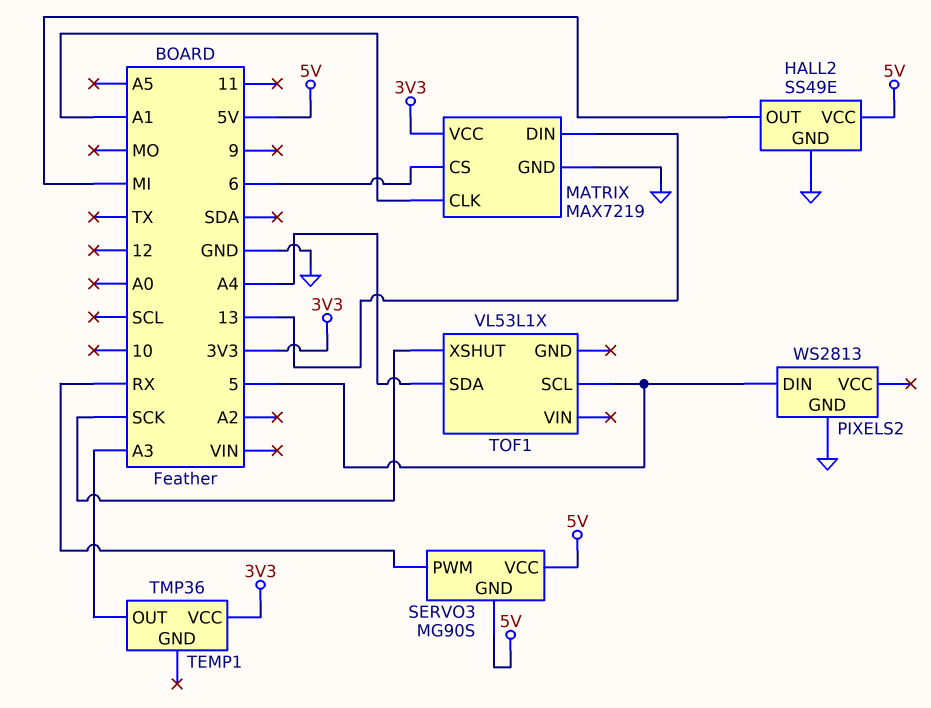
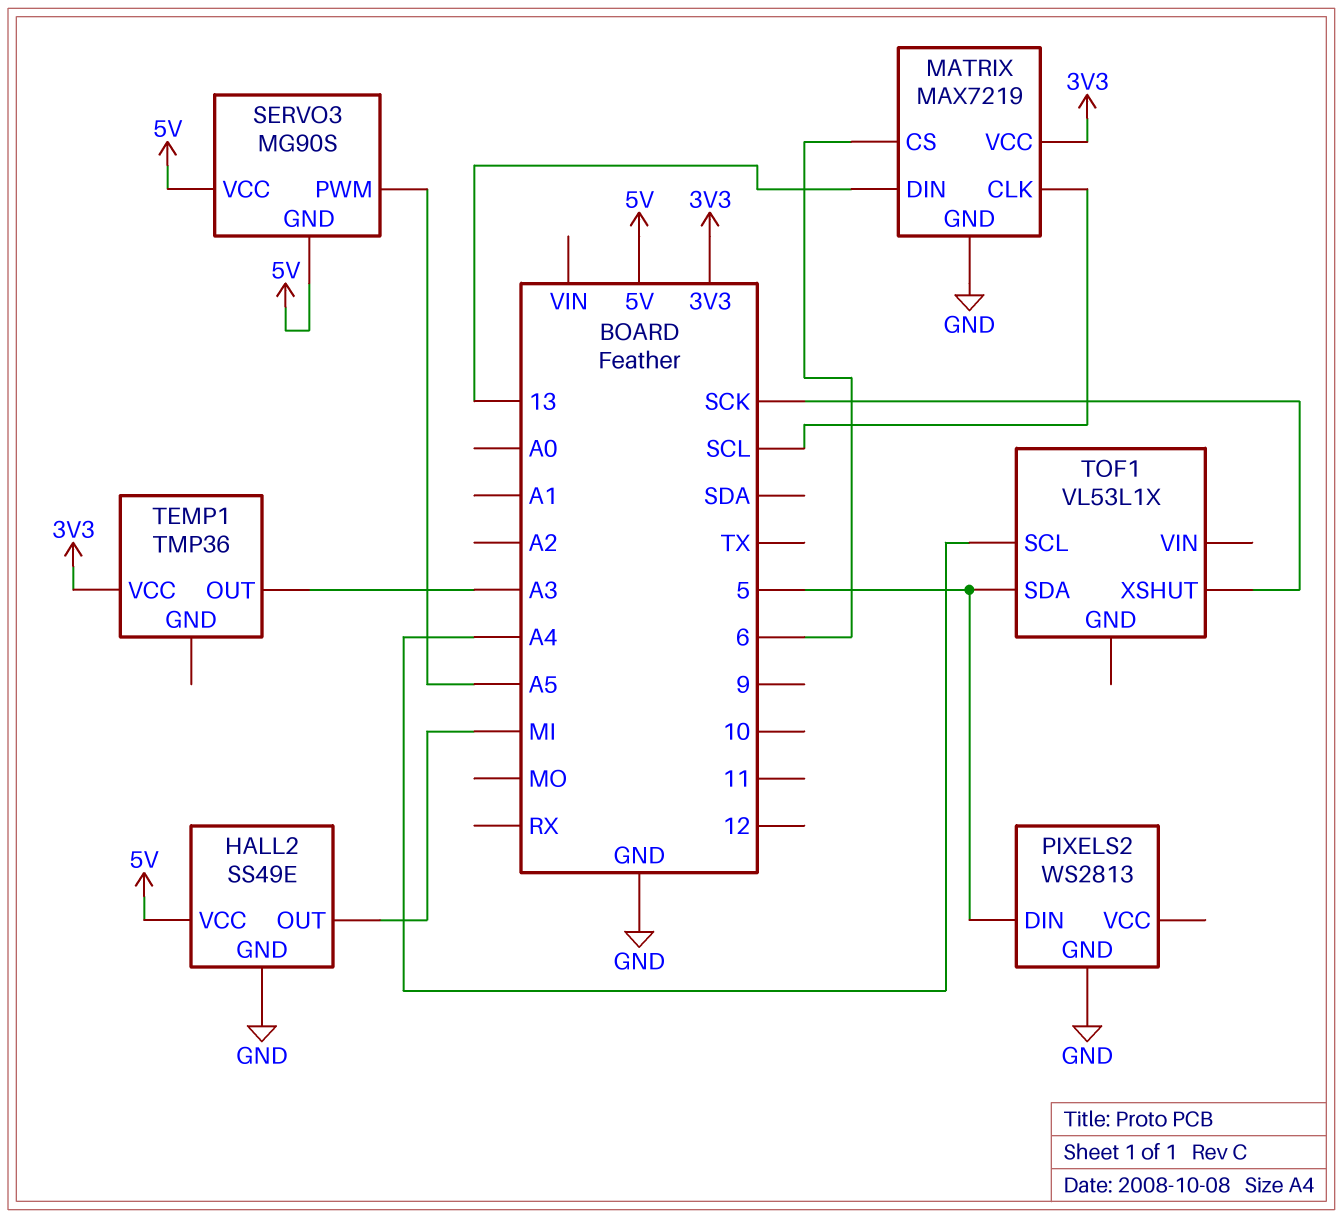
MATRIX pin CLK: A1 -> SCL
SERVO3 pin PWM: RX -> A5
TOF1 pin SCL: 5 -> A4
TOF1 pin SDA: A4 -> 5

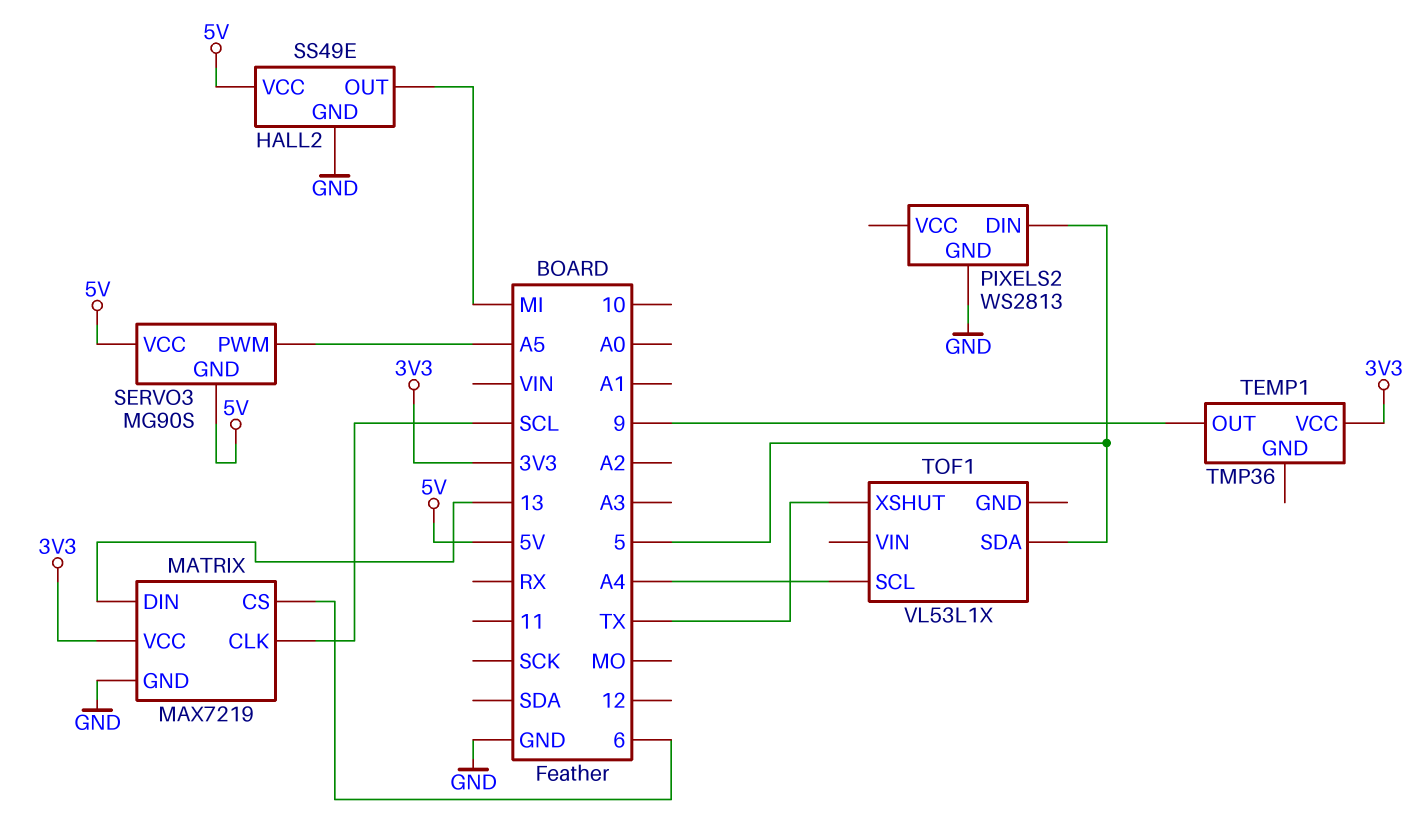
TEMP1 pin OUT: A3 -> 9
TOF1 pin XSHUT: SCK -> TX

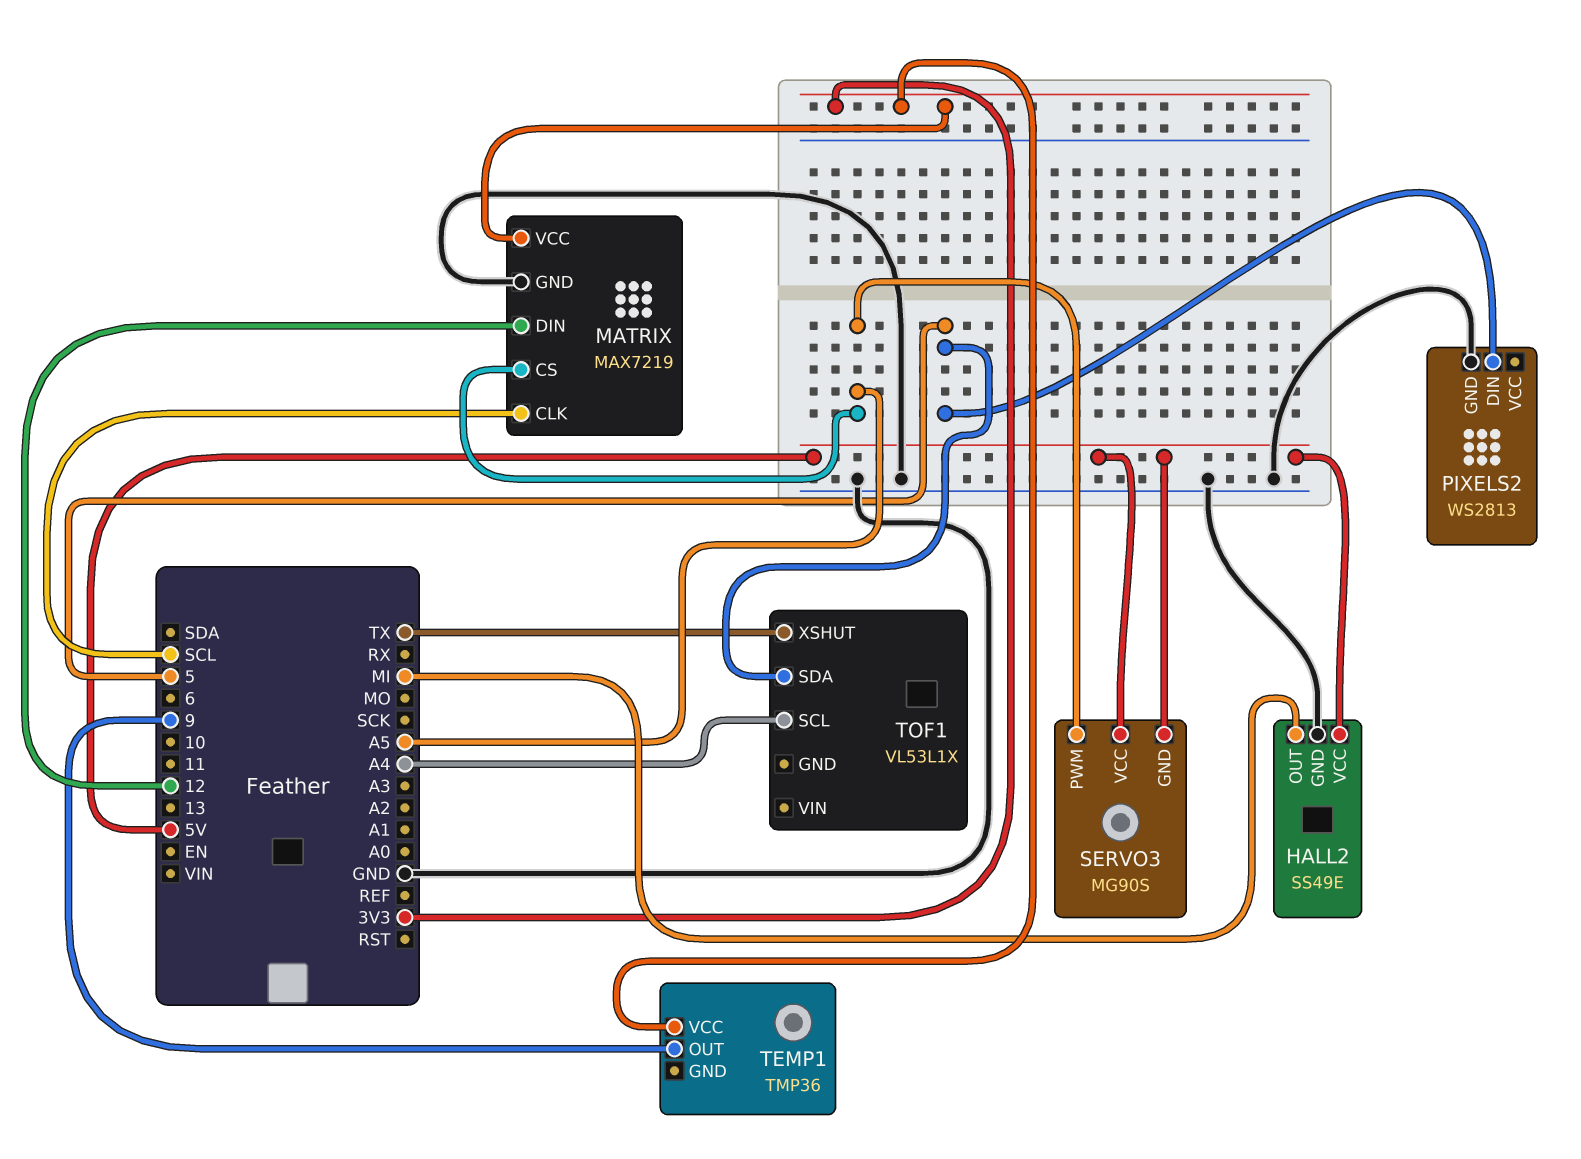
MATRIX pin CS: 6 -> A5
MATRIX pin DIN: 13 -> 12

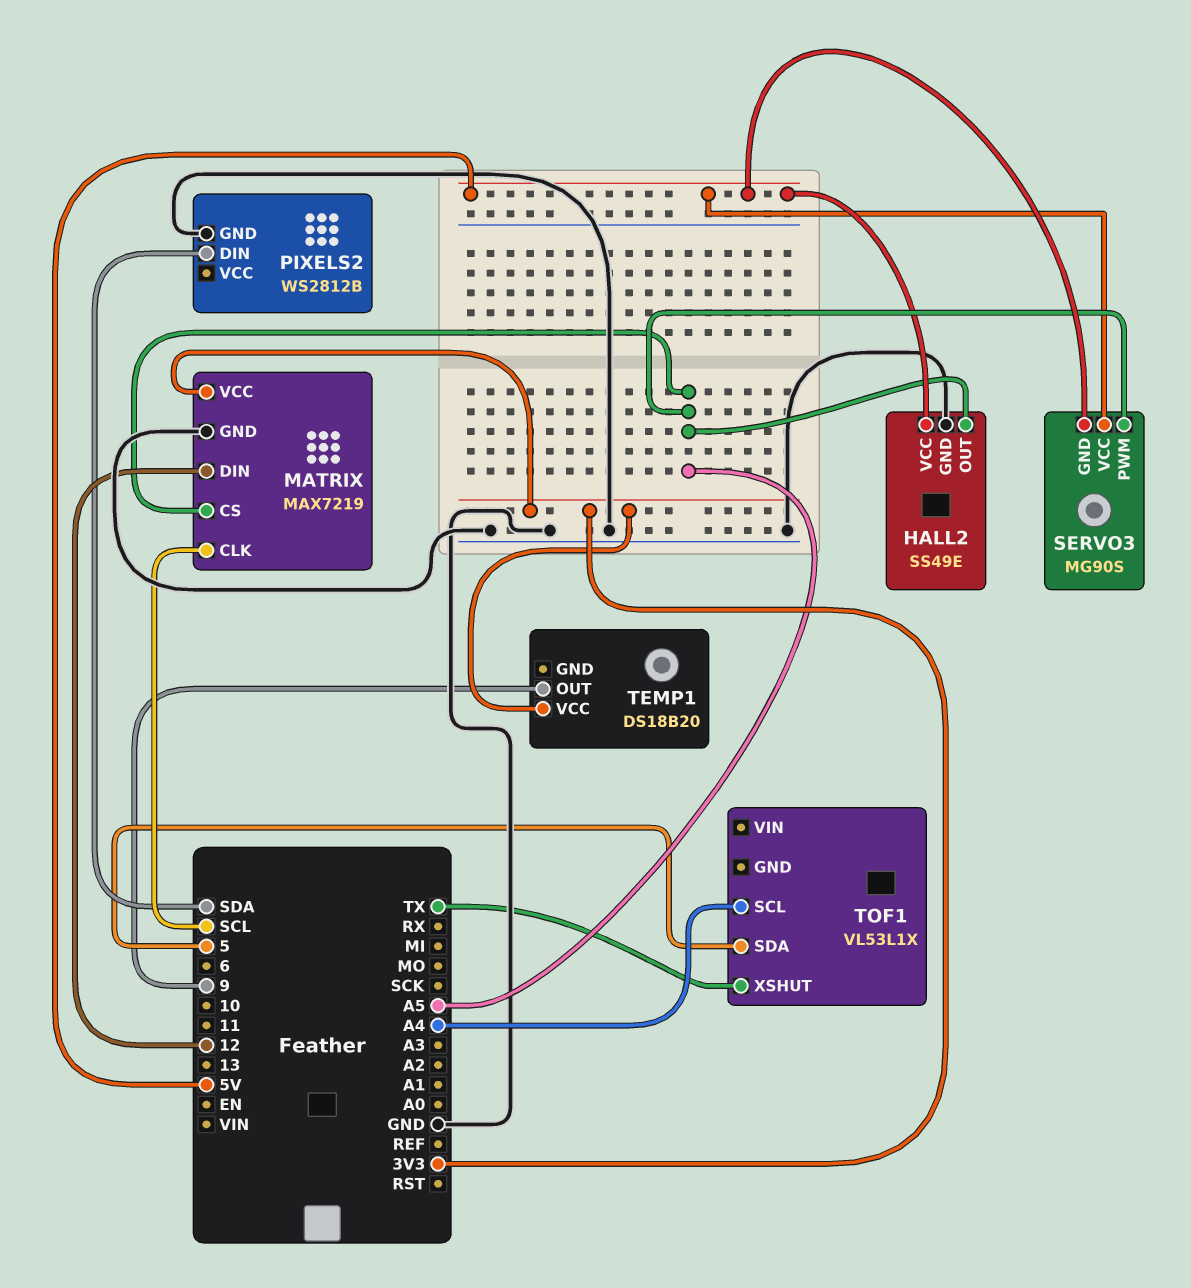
HALL2 pin OUT: MI -> A5
PIXELS2: WS2813 -> WS2812B
PIXELS2 pin DIN: 5 -> SDA
TEMP1: TMP36 -> DS18B20

